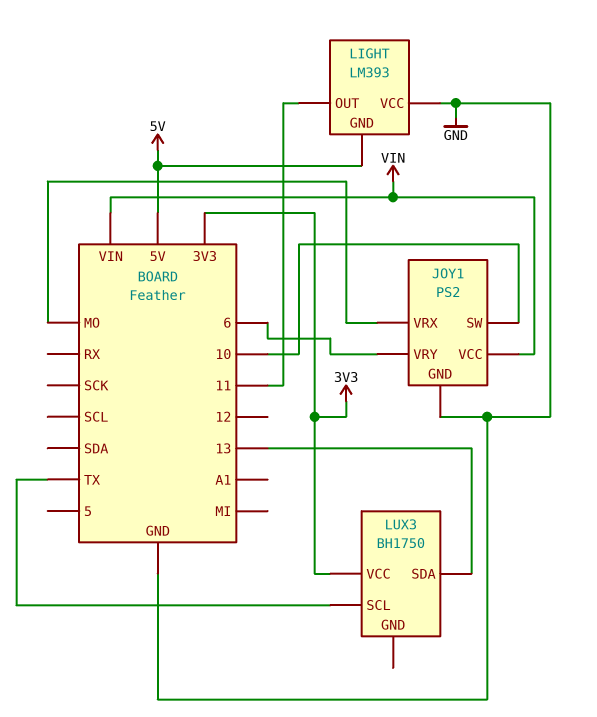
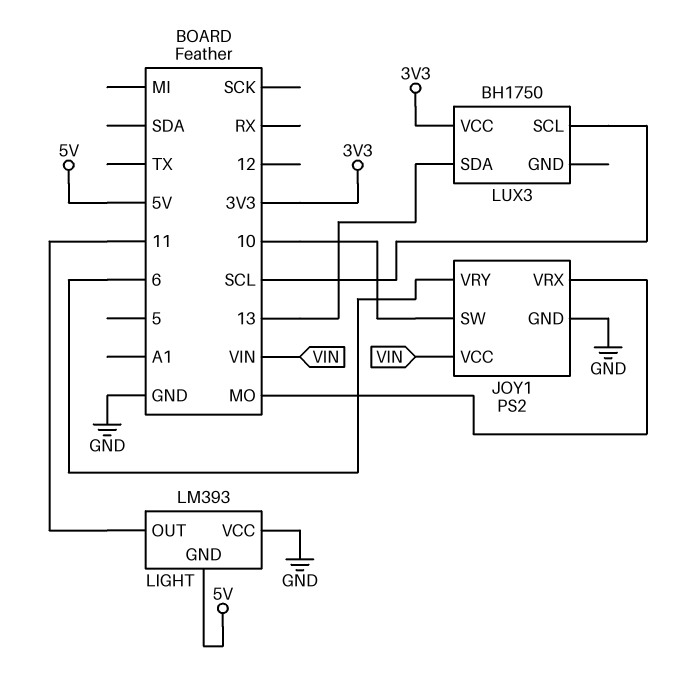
LUX3 pin SCL: TX -> SCL

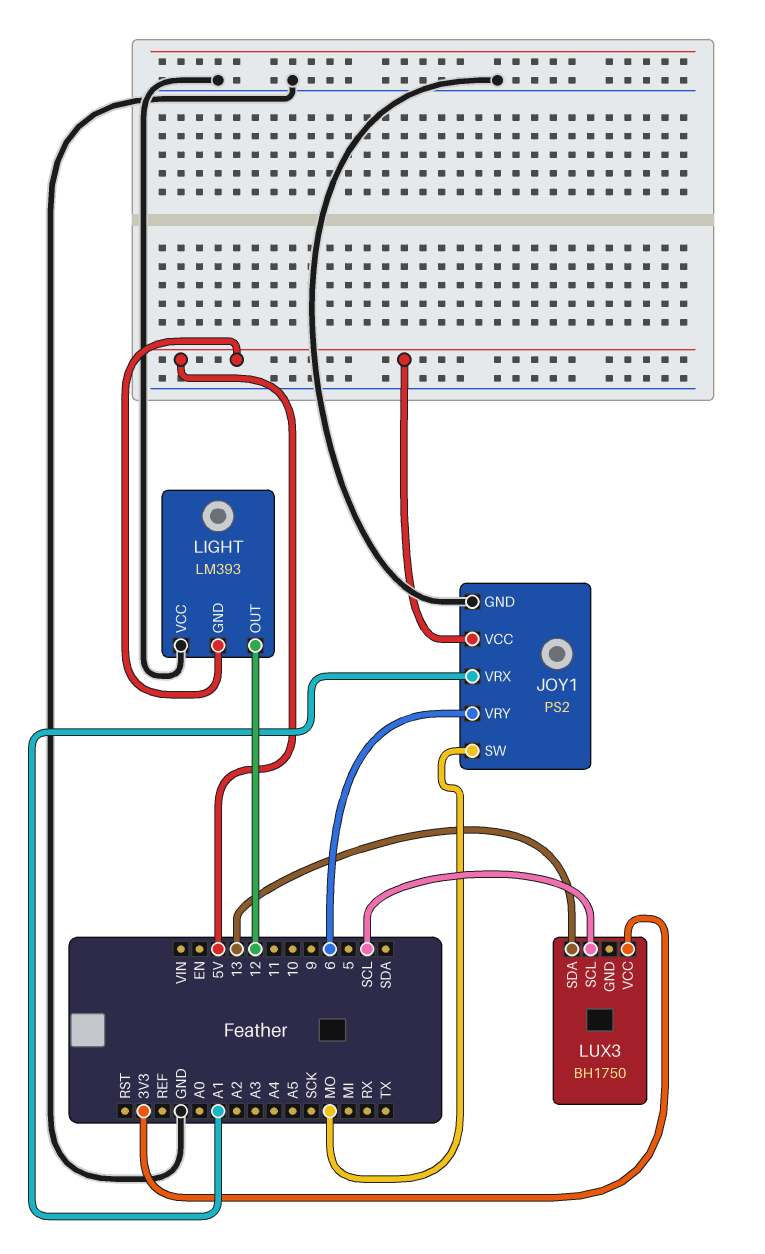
JOY1 pin SW: 10 -> MO
JOY1 pin VCC: VIN -> 5V
JOY1 pin VRX: MO -> A1
LIGHT pin OUT: 11 -> 12

